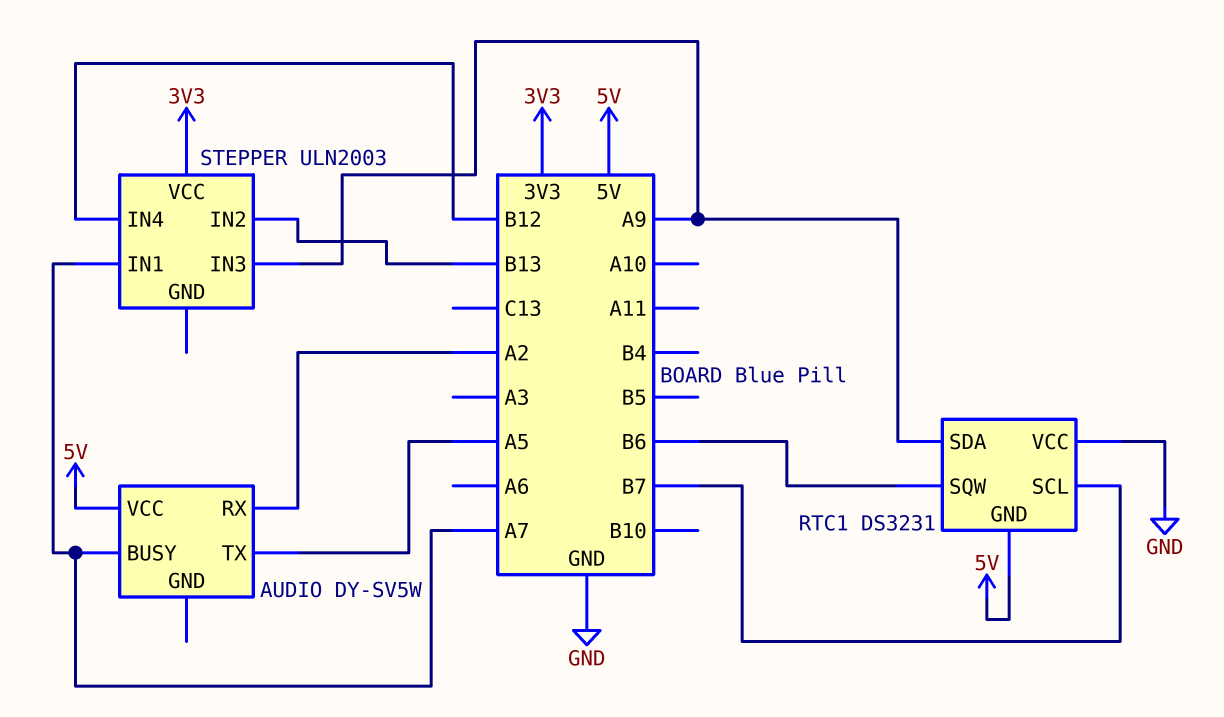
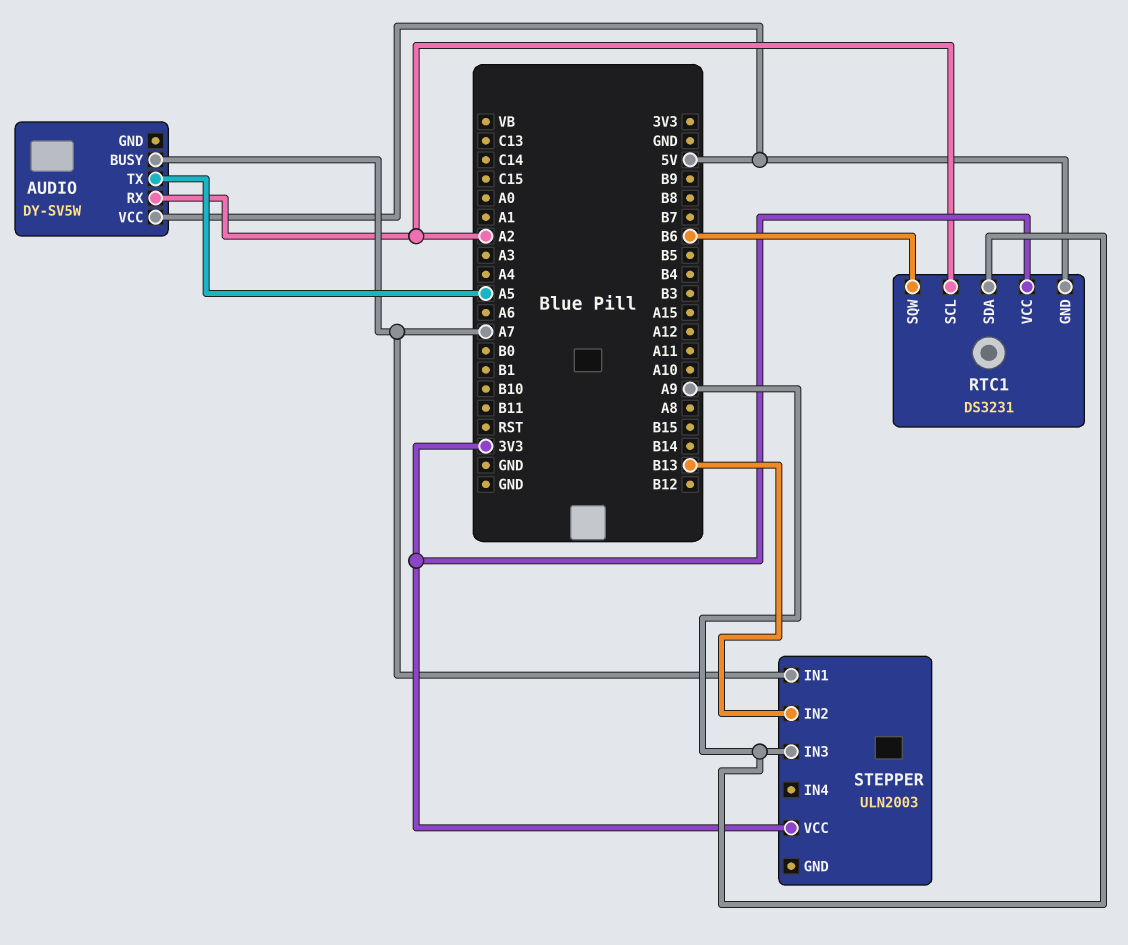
RTC1 pin SCL: B7 -> A2
RTC1 pin VCC: GND -> 3V3
STEPPER pin IN4: B12 -> none

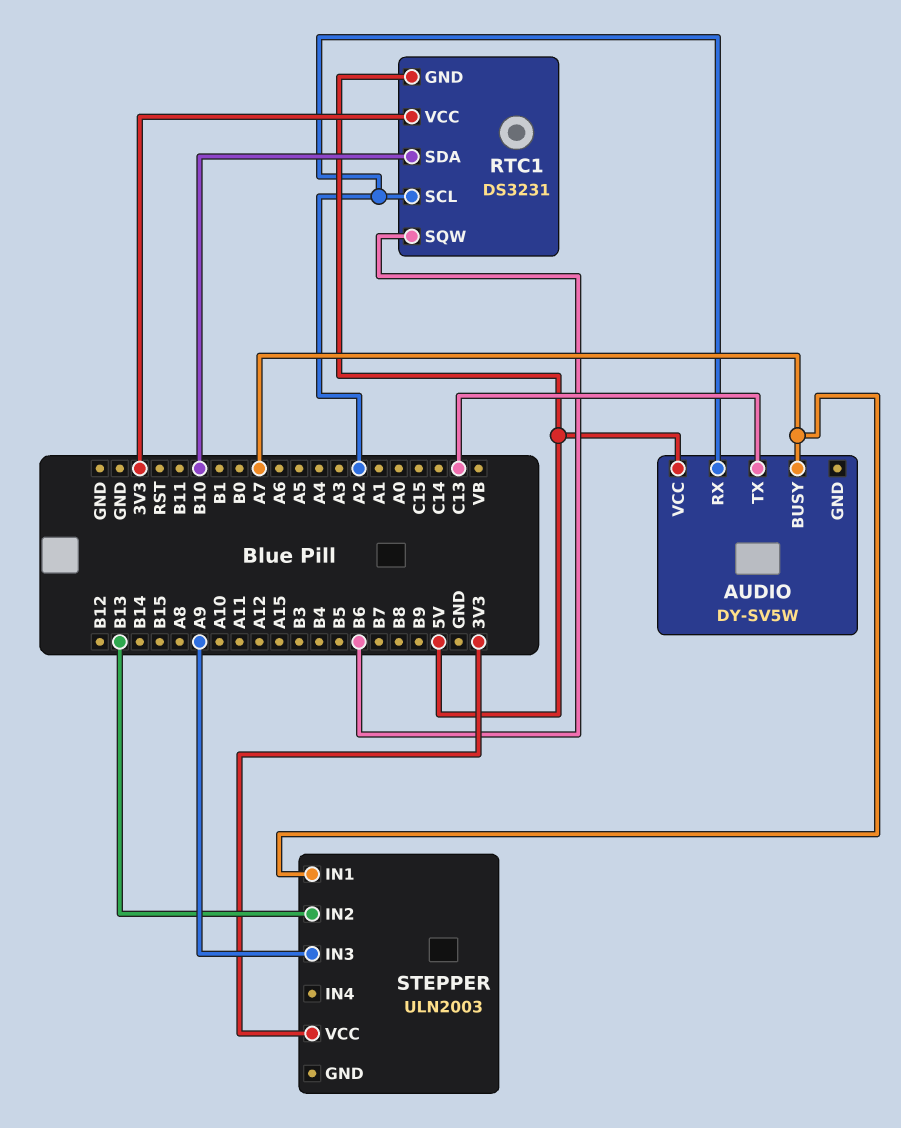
AUDIO pin TX: A5 -> C13
RTC1 pin SDA: A9 -> B10

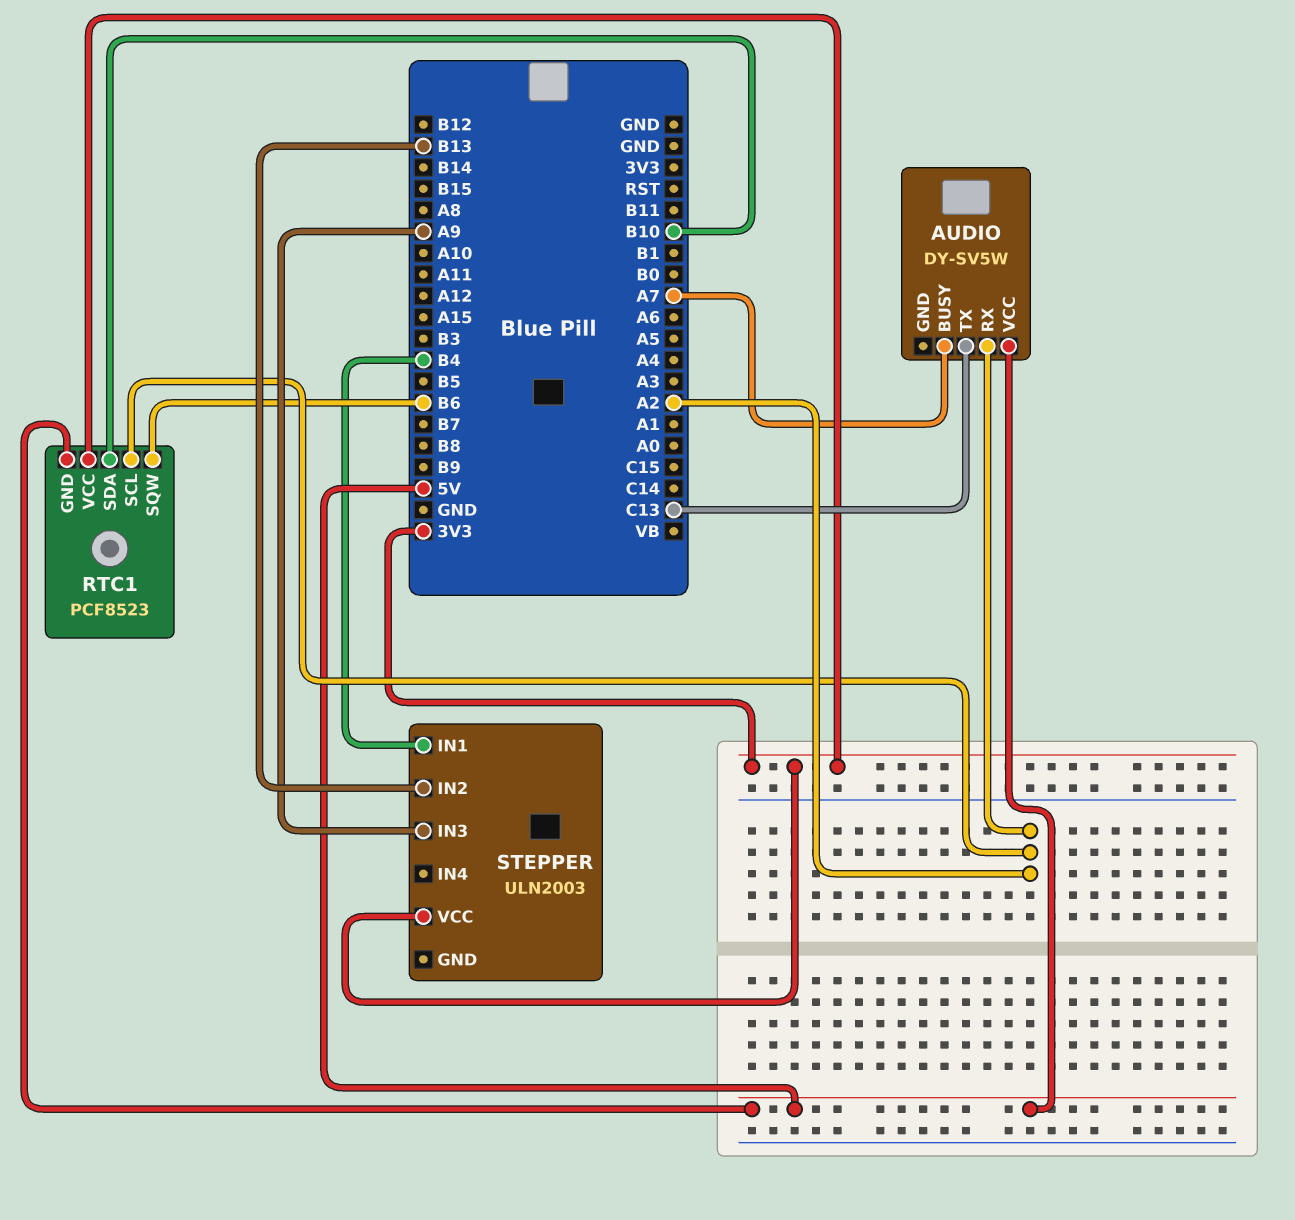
RTC1: DS3231 -> PCF8523
STEPPER pin IN1: A7 -> B4

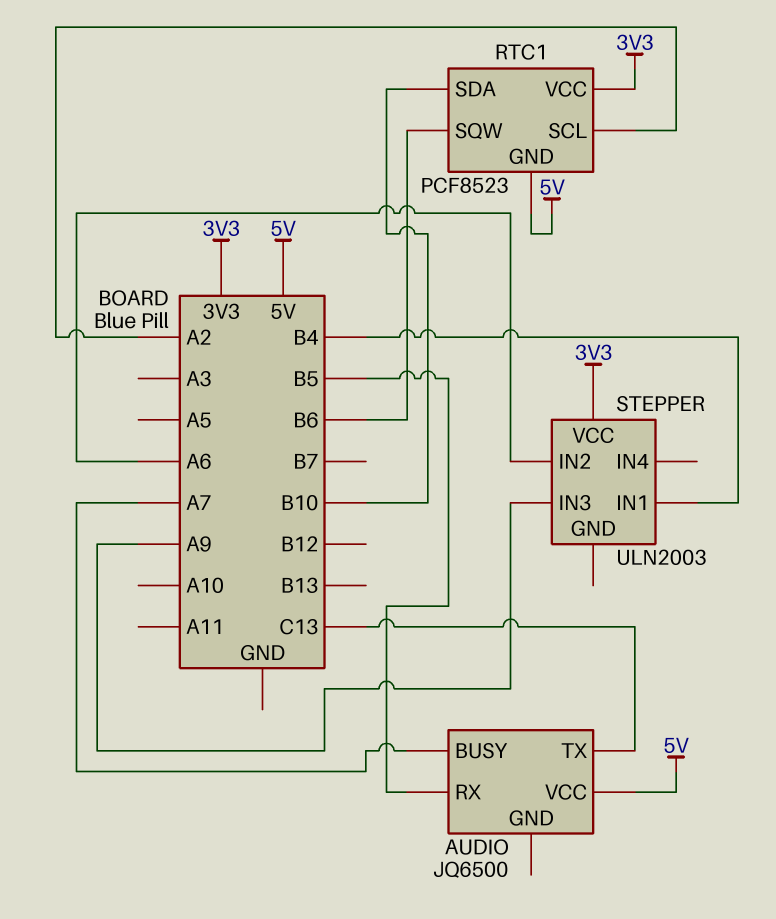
AUDIO: DY-SV5W -> JQ6500
AUDIO pin RX: A2 -> B5
STEPPER pin IN2: B13 -> A6

